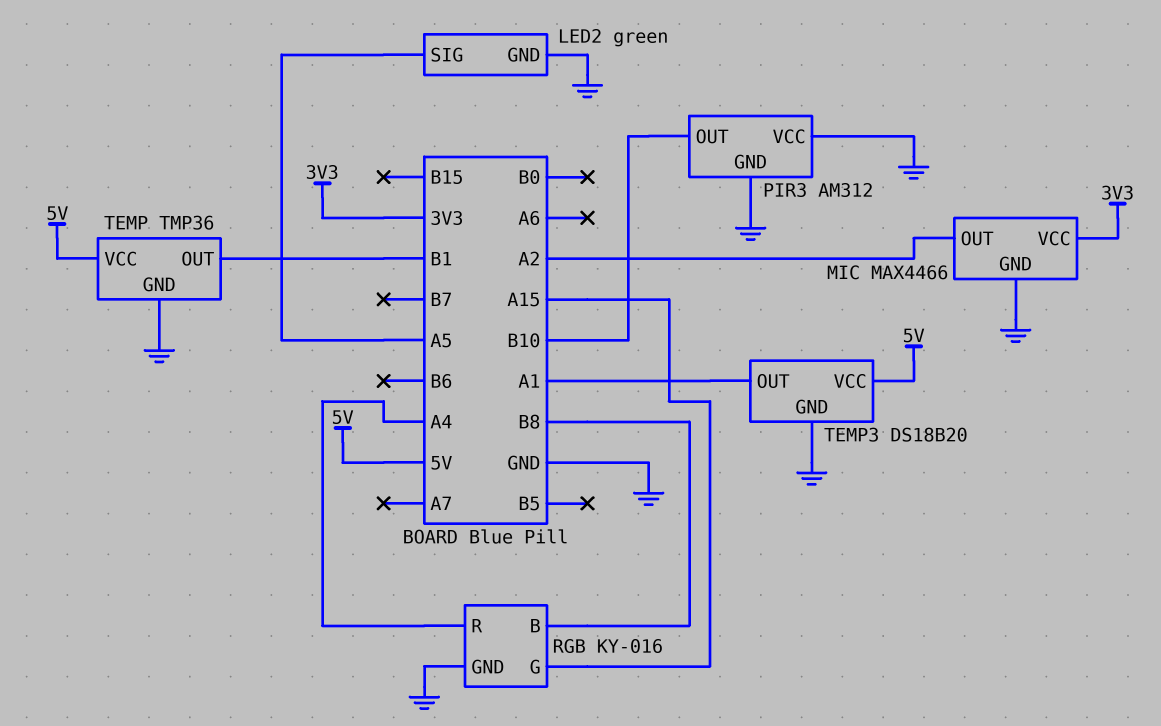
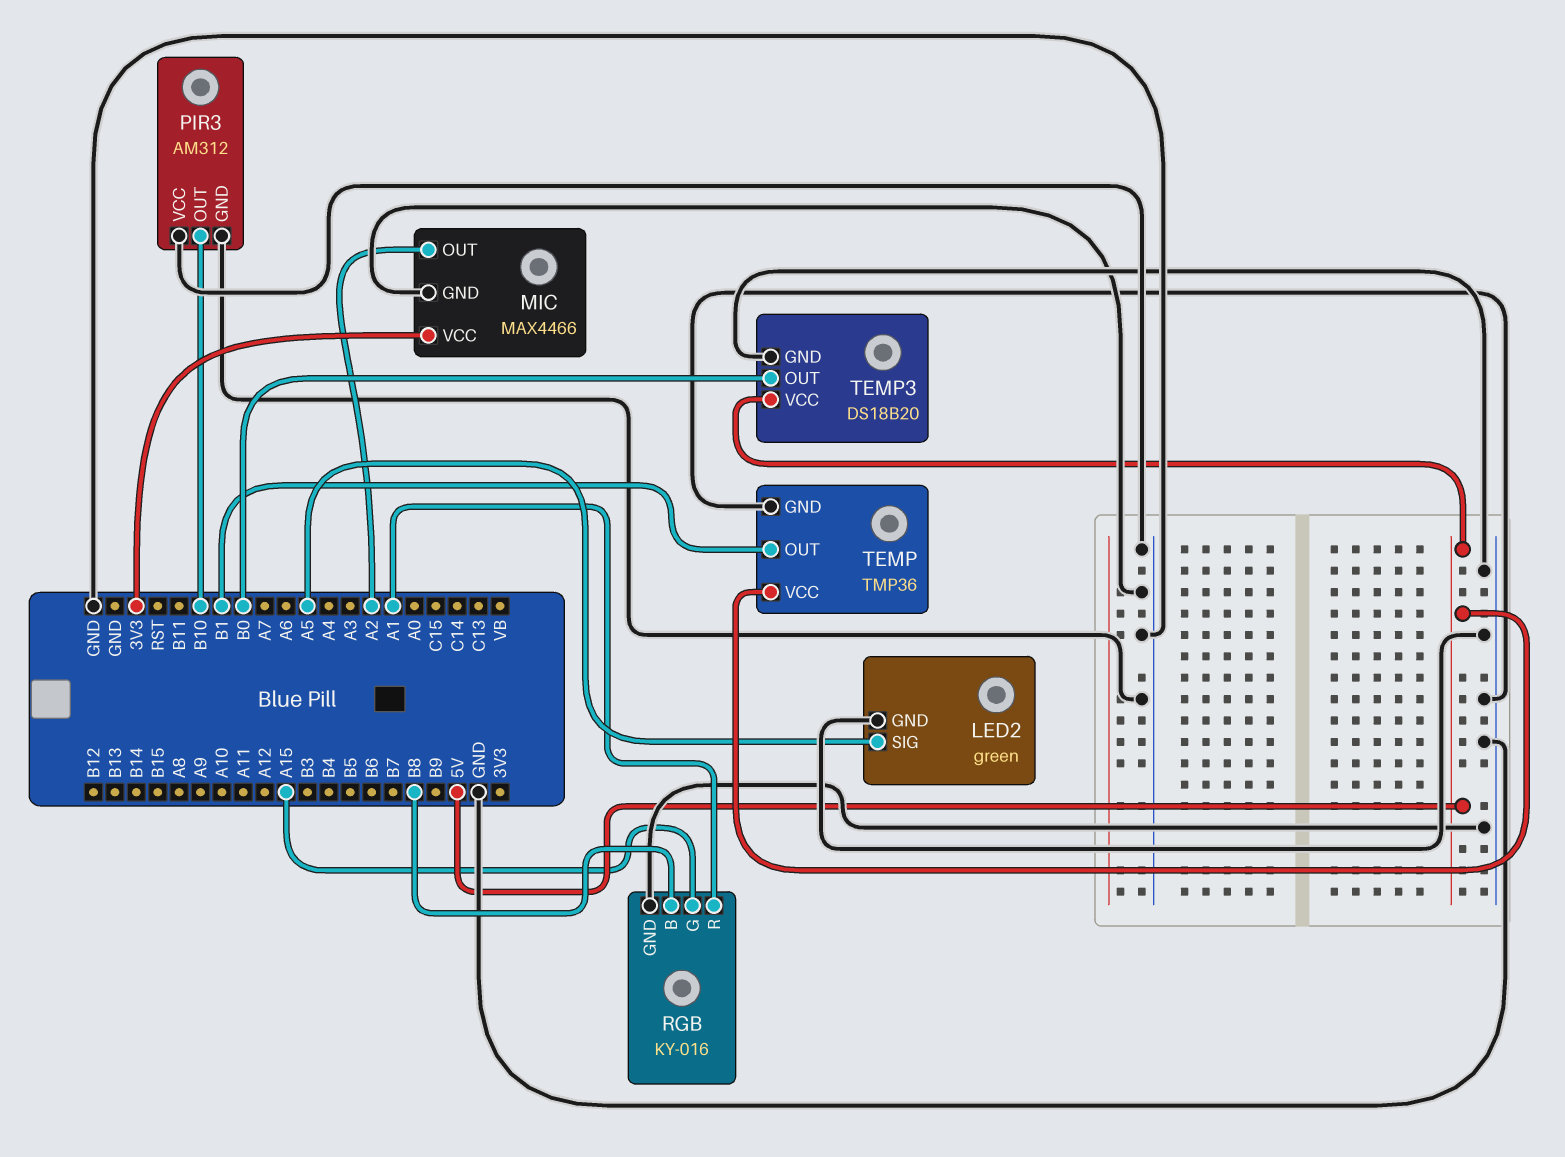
RGB pin R: A4 -> A1
TEMP3 pin OUT: A1 -> B0

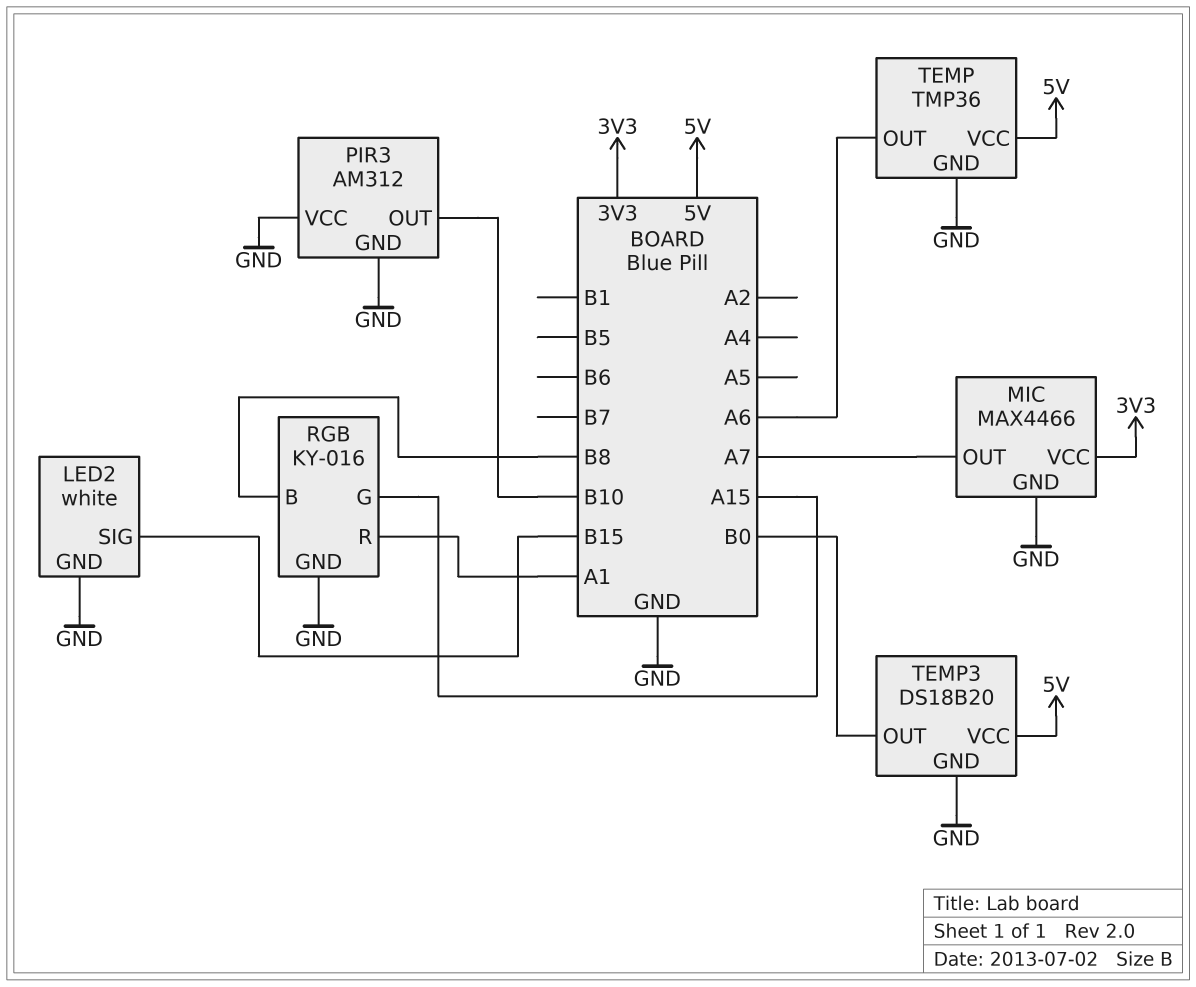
LED2: green -> white
LED2 pin SIG: A5 -> B15
MIC pin OUT: A2 -> A7
TEMP pin OUT: B1 -> A6

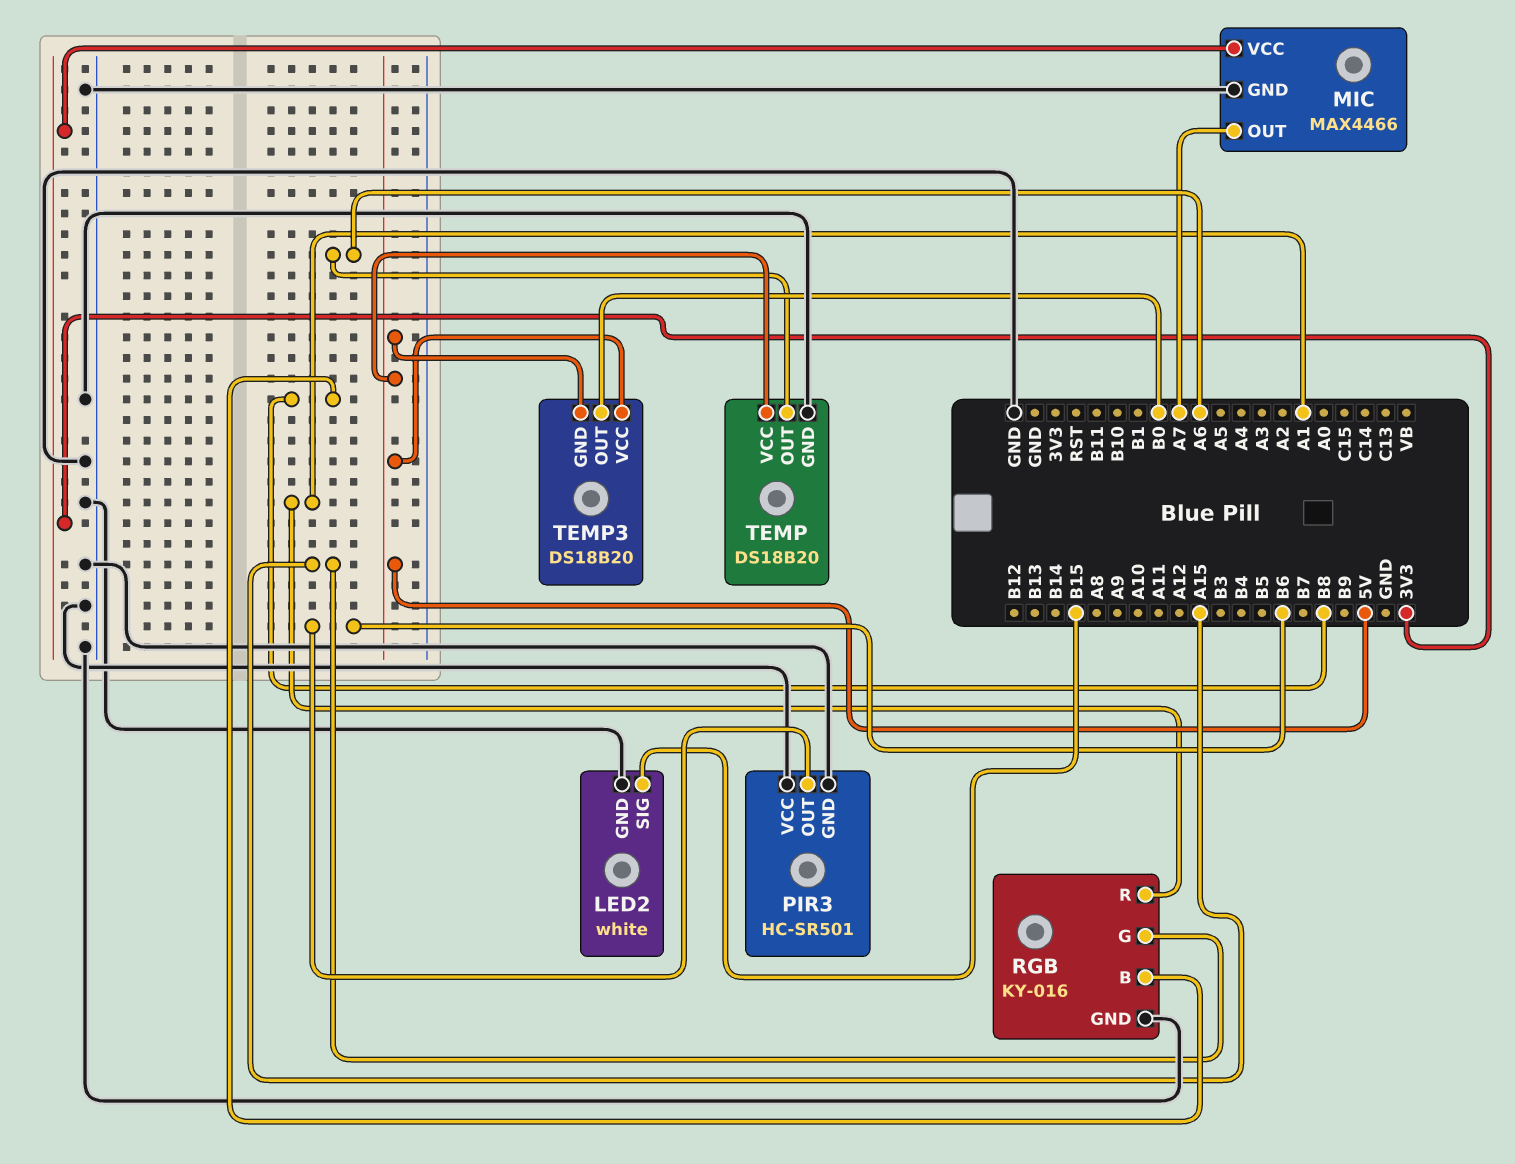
PIR3: AM312 -> HC-SR501
PIR3 pin OUT: B10 -> B6
TEMP: TMP36 -> DS18B20
TEMP3 pin GND: GND -> 5V

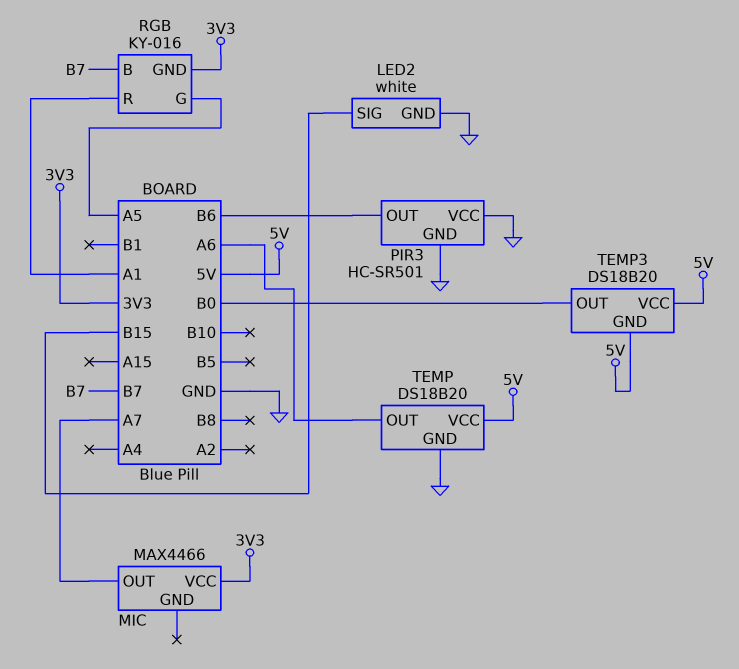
MIC pin GND: GND -> none
RGB pin B: B8 -> B7
RGB pin G: A15 -> A5
RGB pin GND: GND -> 3V3

